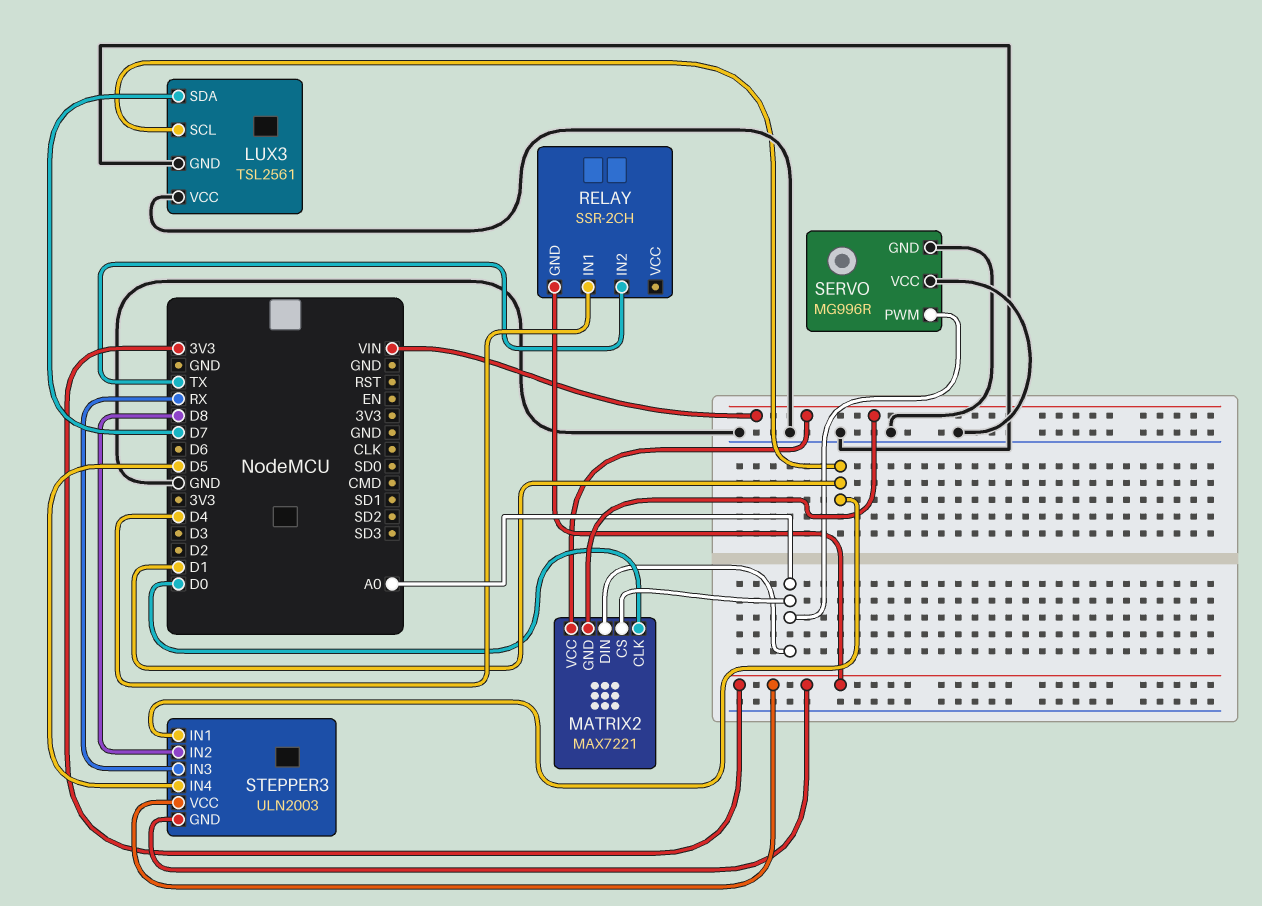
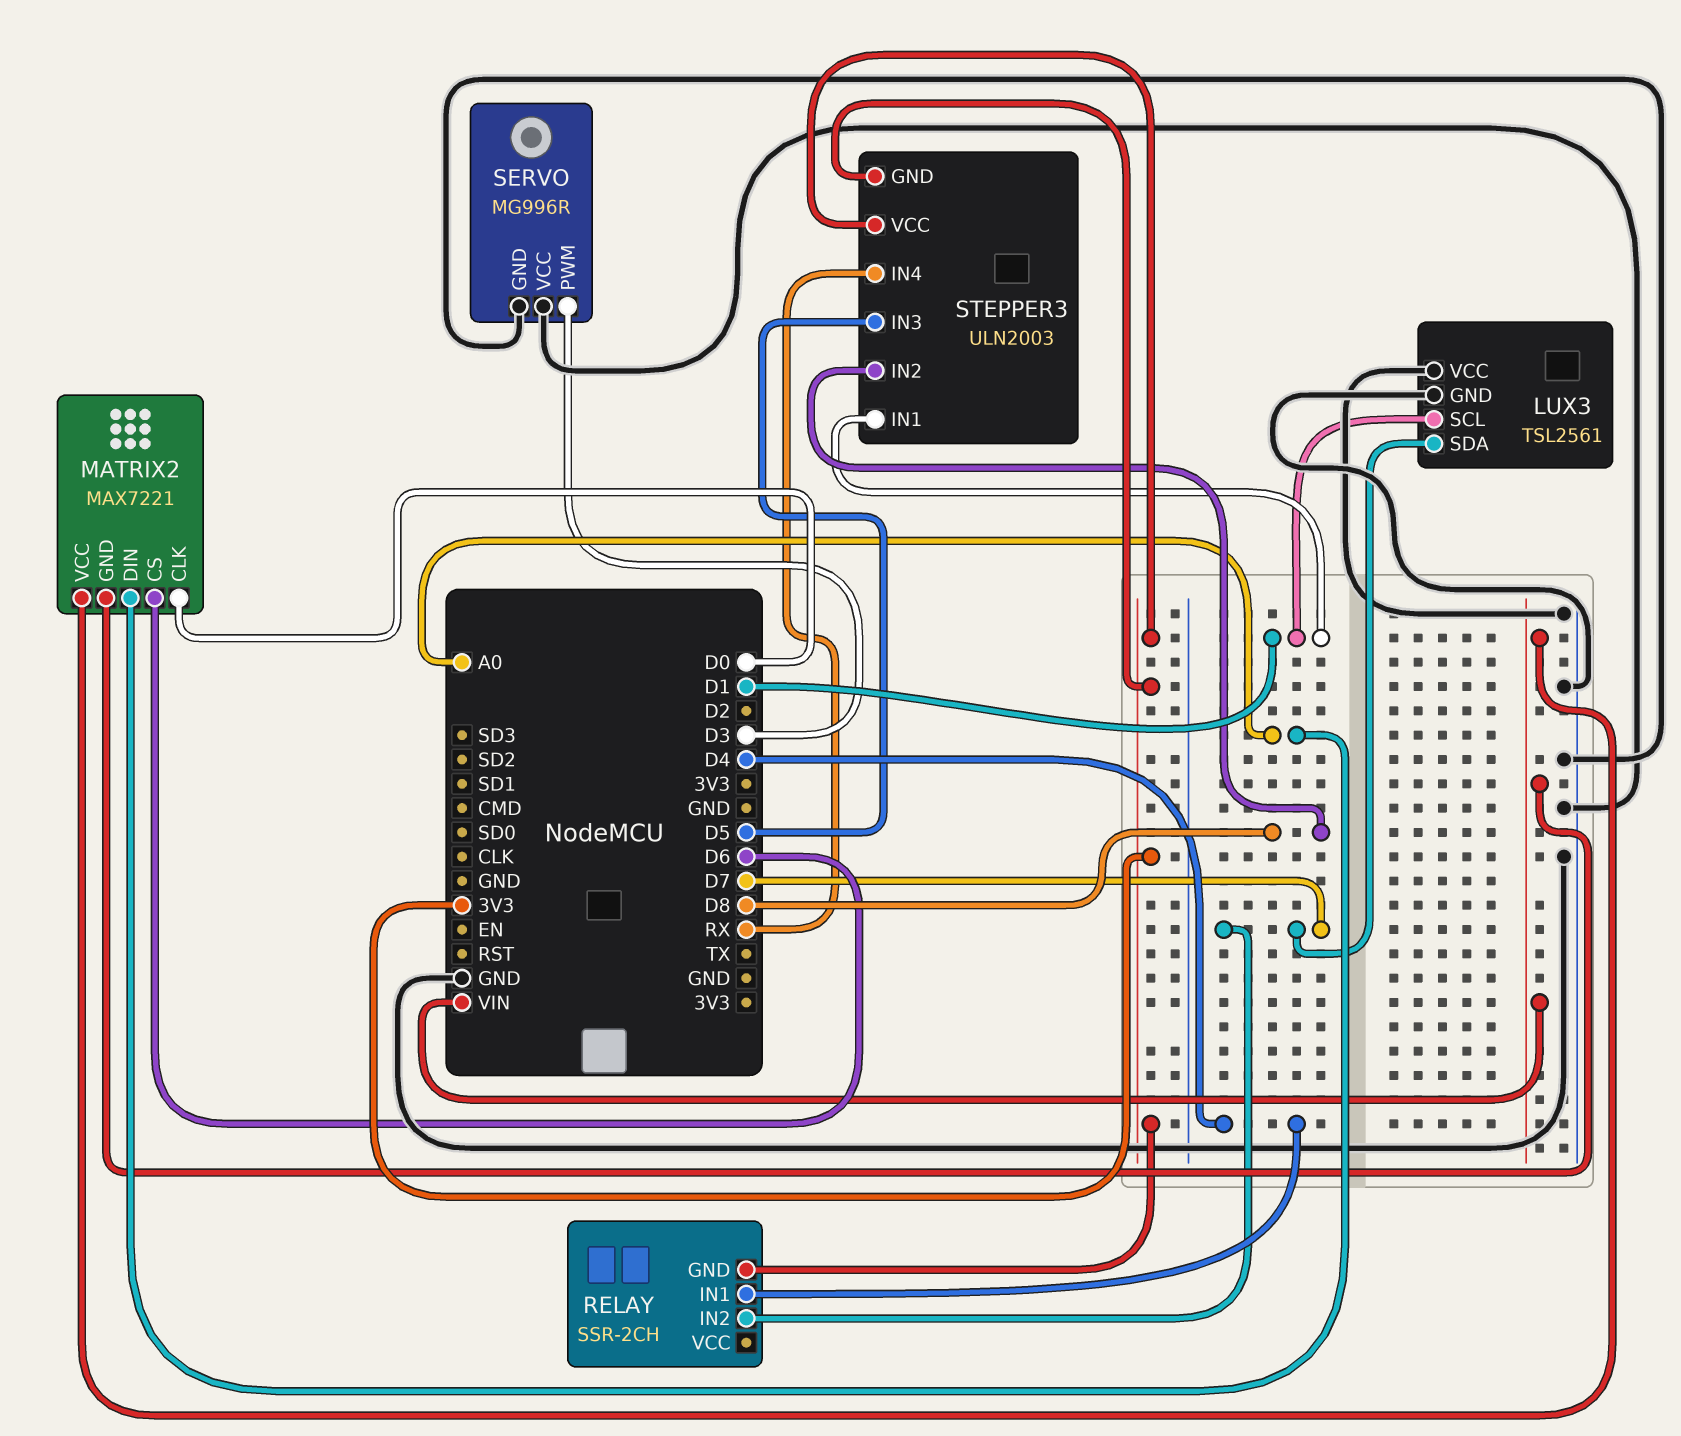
MATRIX2 pin CS: A0 -> D6
RELAY pin IN2: TX -> D7
SERVO pin PWM: A0 -> D3
STEPPER3 pin IN3: RX -> D5
STEPPER3 pin IN4: D5 -> RX

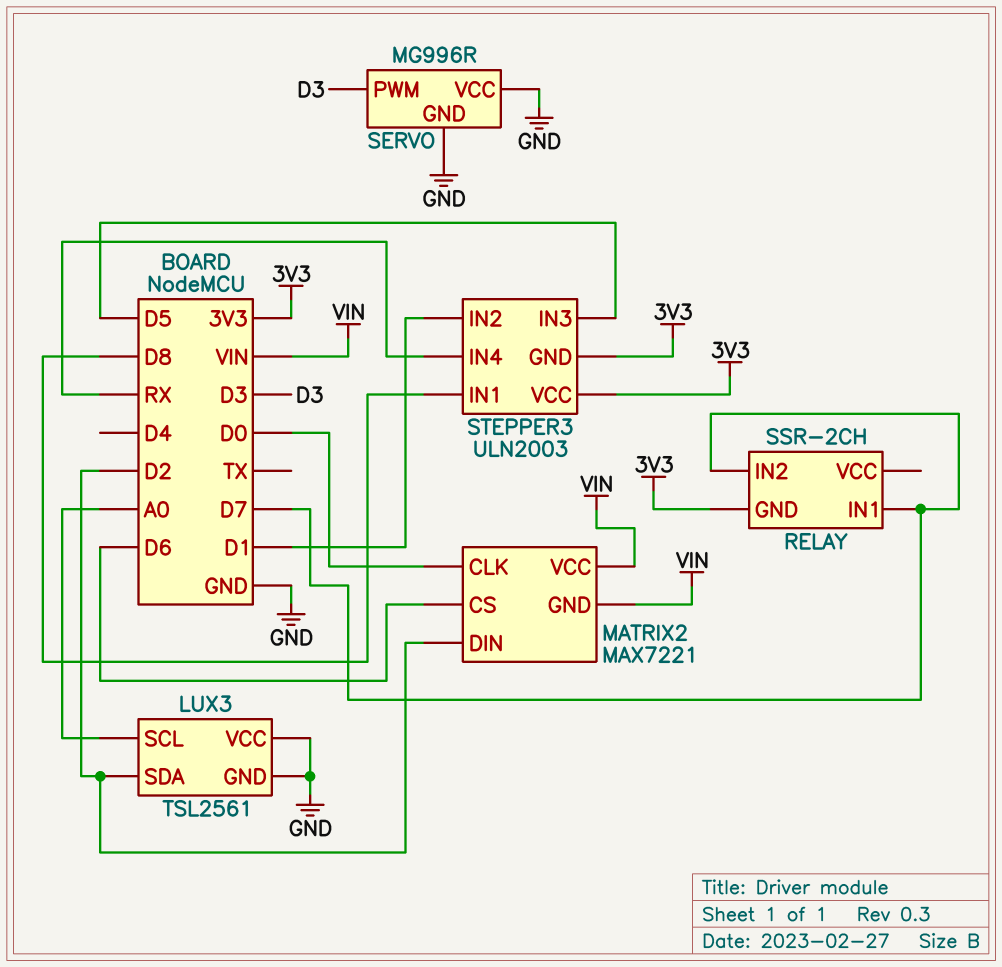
LUX3 pin SCL: D1 -> A0
LUX3 pin SDA: D7 -> D2
MATRIX2 pin DIN: A0 -> D2
RELAY pin IN1: D4 -> D7
STEPPER3 pin IN1: D1 -> D8
STEPPER3 pin IN2: D8 -> D1

